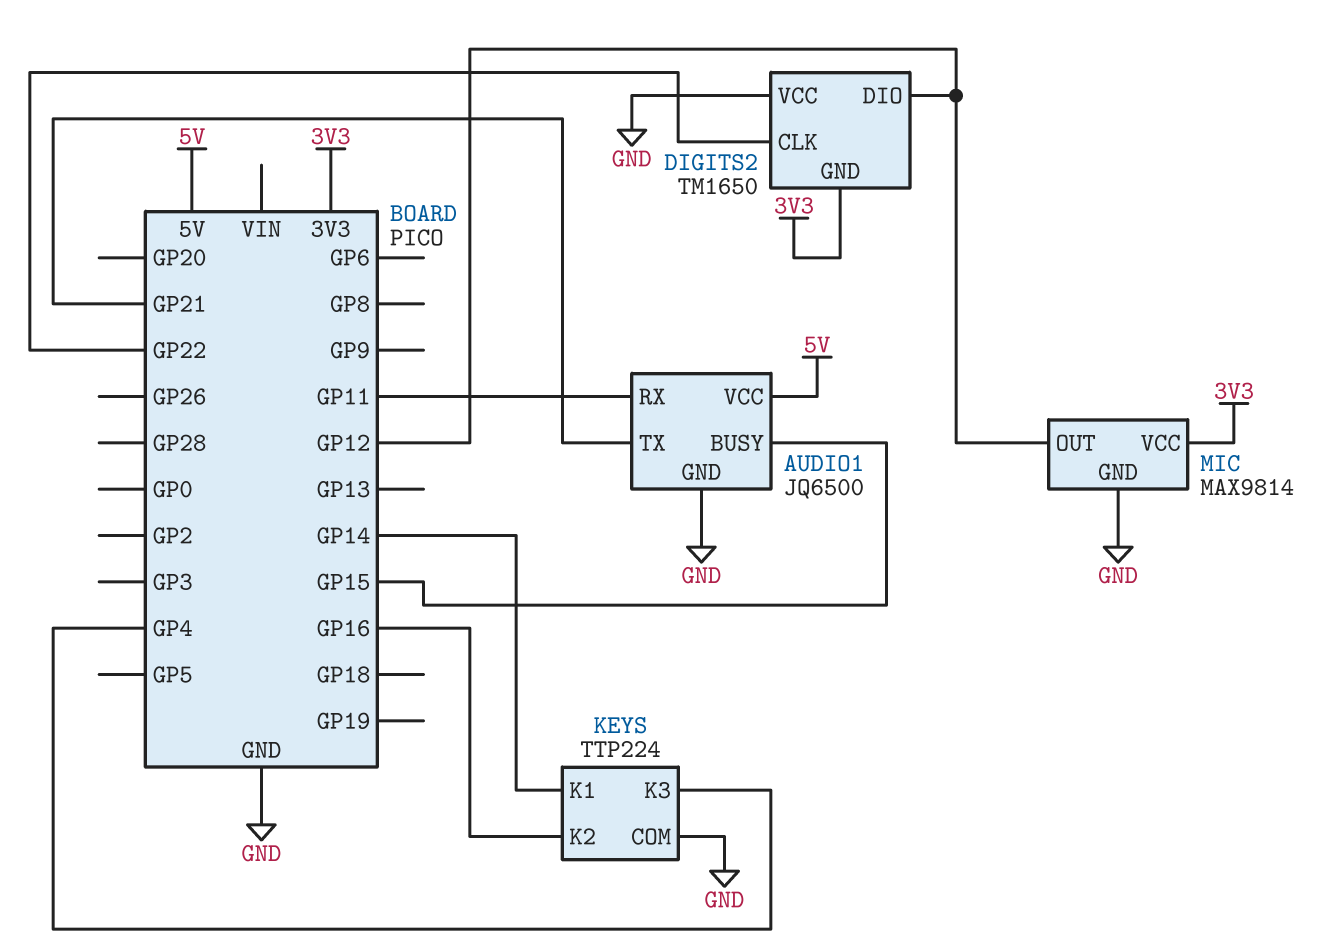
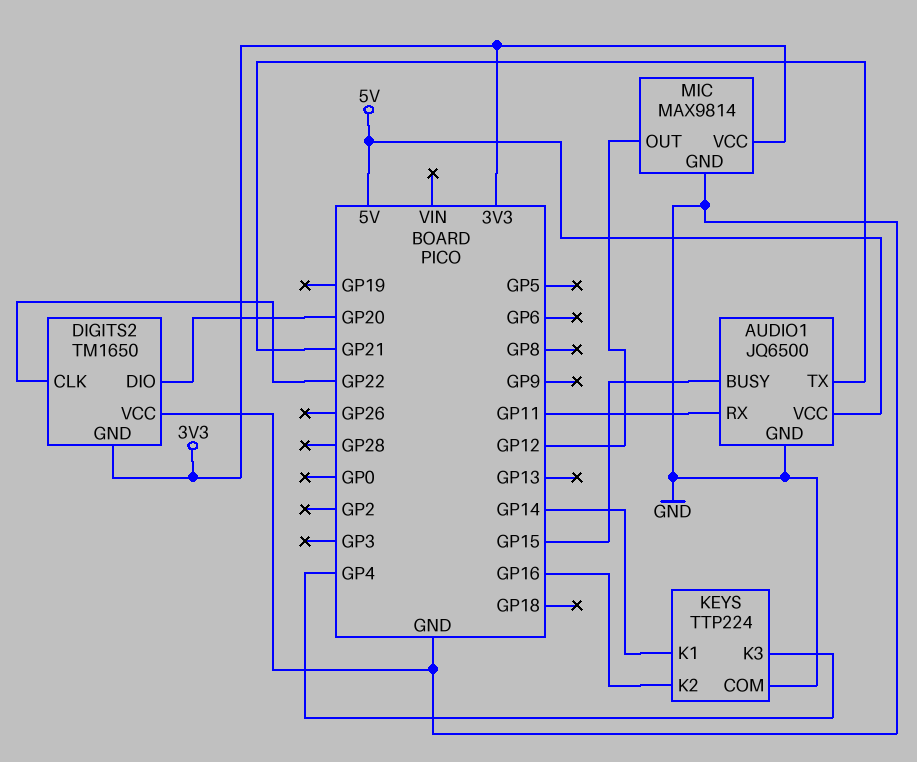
DIGITS2 pin DIO: GP12 -> GP20

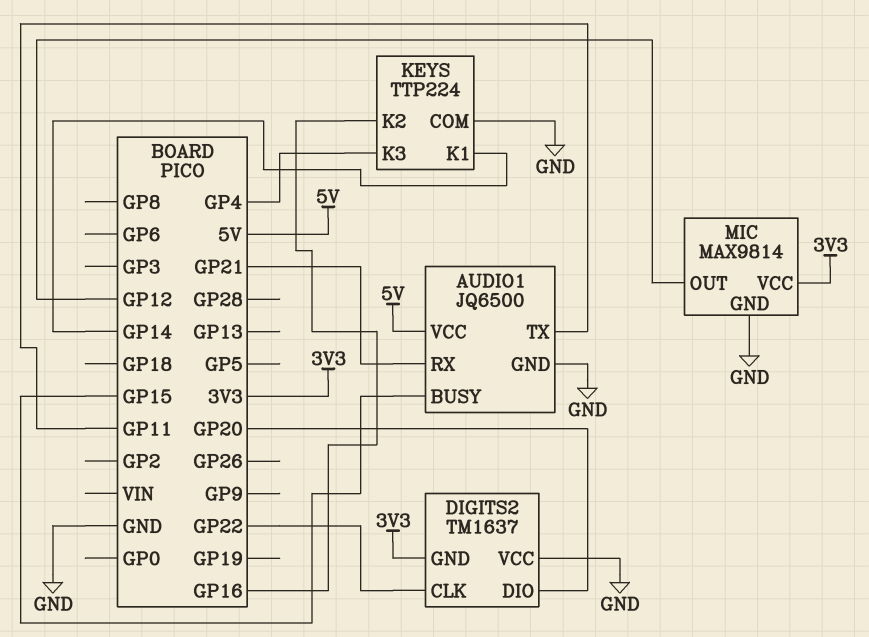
AUDIO1 pin RX: GP11 -> GP21
AUDIO1 pin TX: GP21 -> GP11
DIGITS2: TM1650 -> TM1637

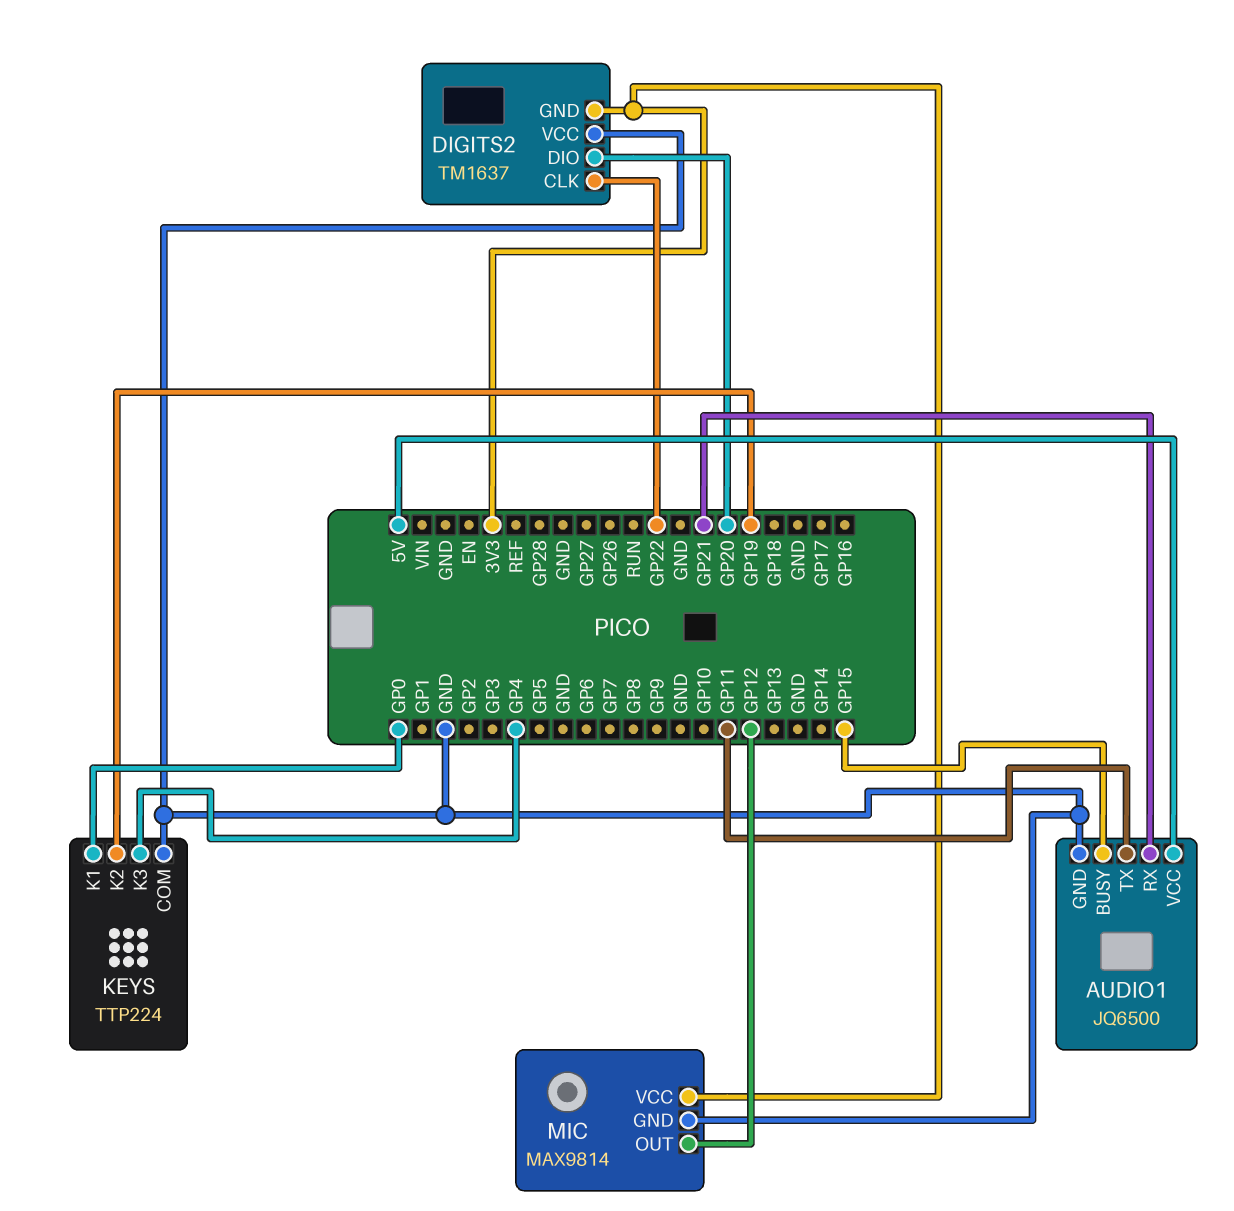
KEYS pin K1: GP14 -> GP0
KEYS pin K2: GP16 -> GP19

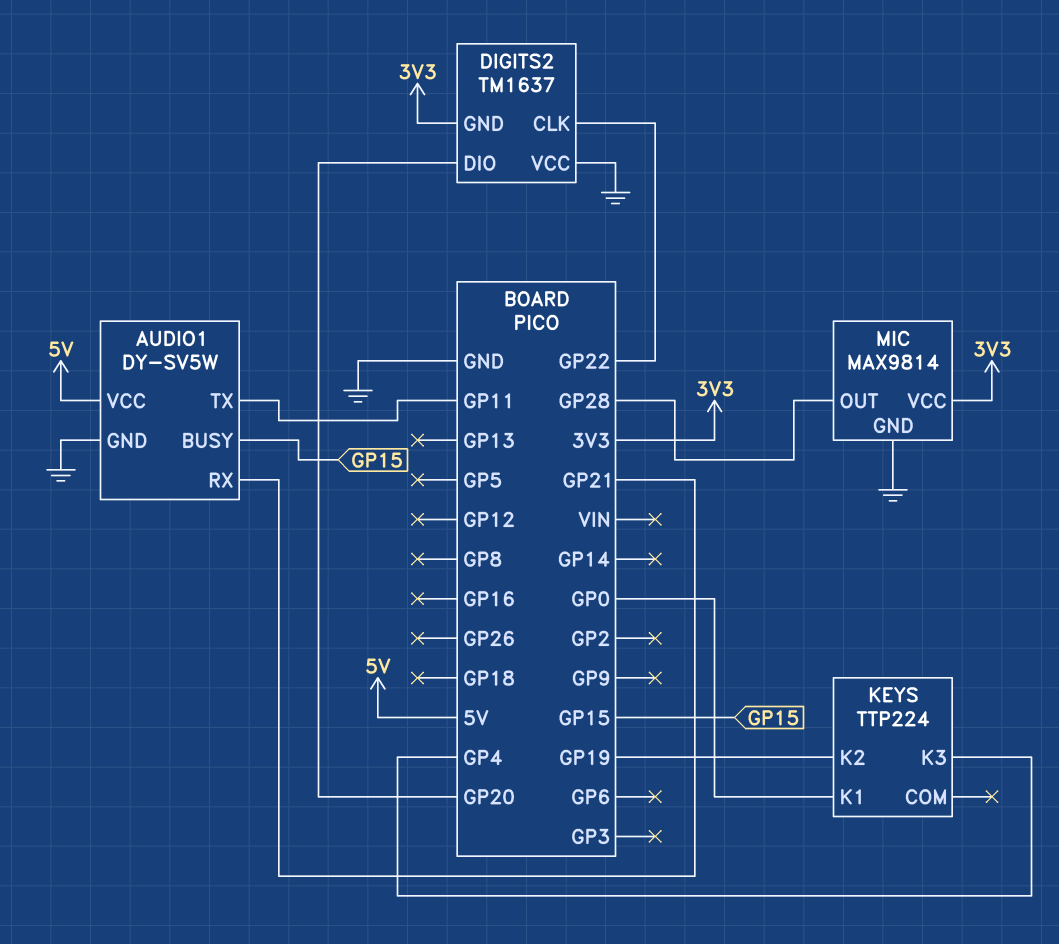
AUDIO1: JQ6500 -> DY-SV5W
KEYS pin COM: GND -> none
MIC pin OUT: GP12 -> GP28

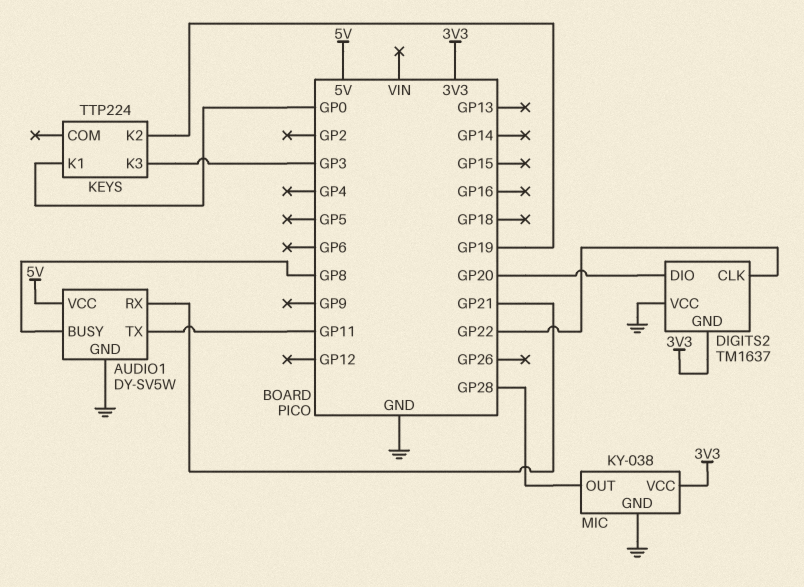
AUDIO1 pin BUSY: GP15 -> GP8
KEYS pin K3: GP4 -> GP3
MIC: MAX9814 -> KY-038

